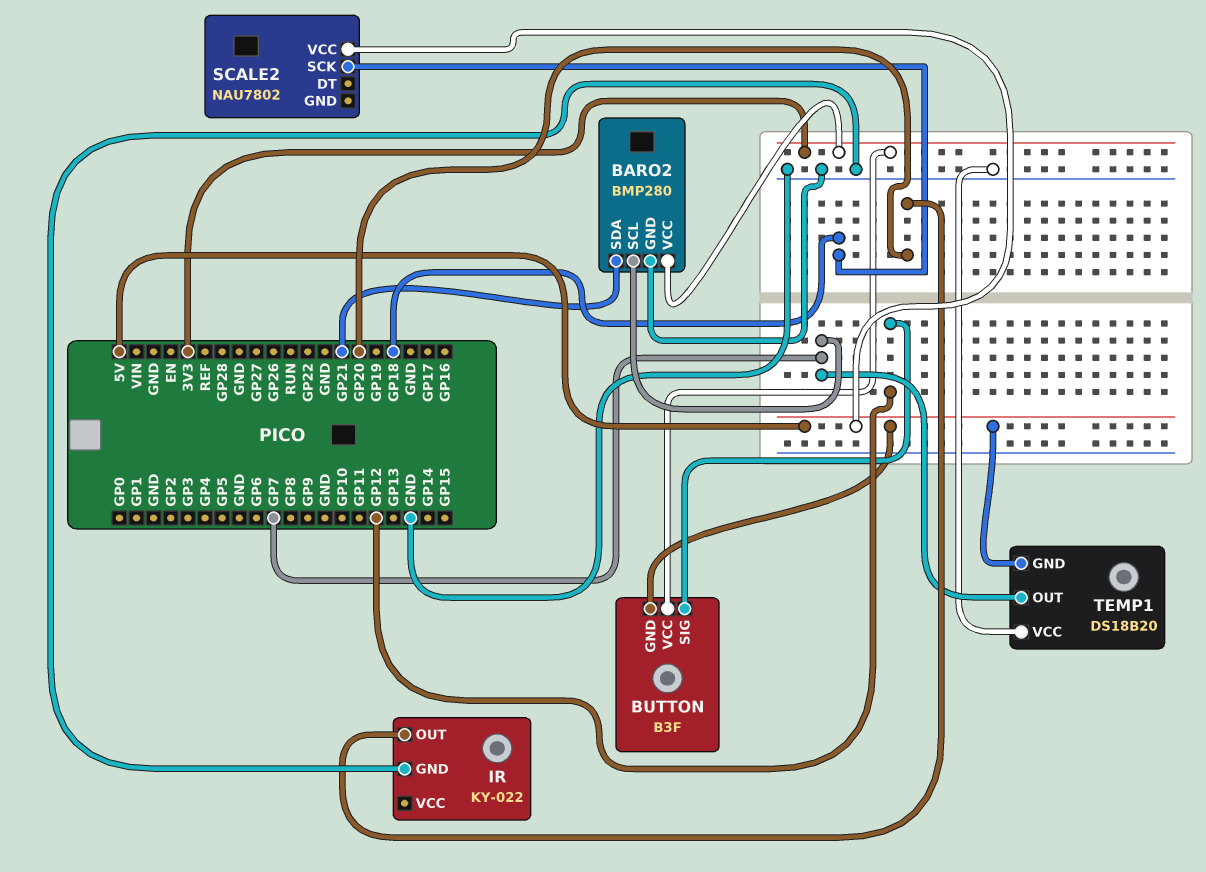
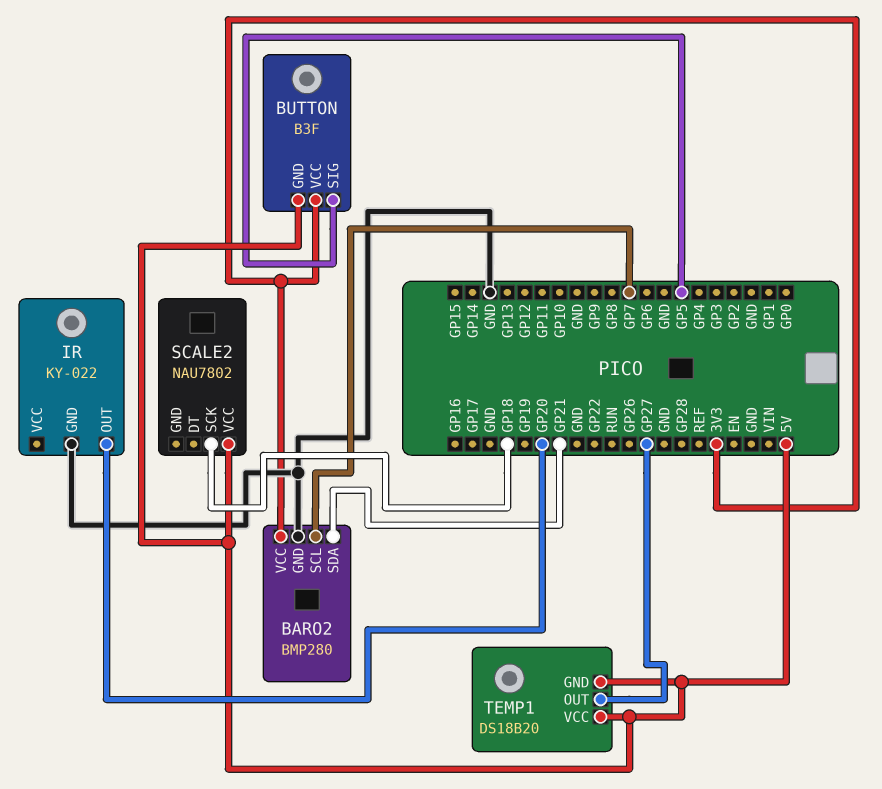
BUTTON pin SIG: GP12 -> GP5
TEMP1 pin OUT: GP7 -> GP27
TEMP1 pin VCC: GND -> 5V

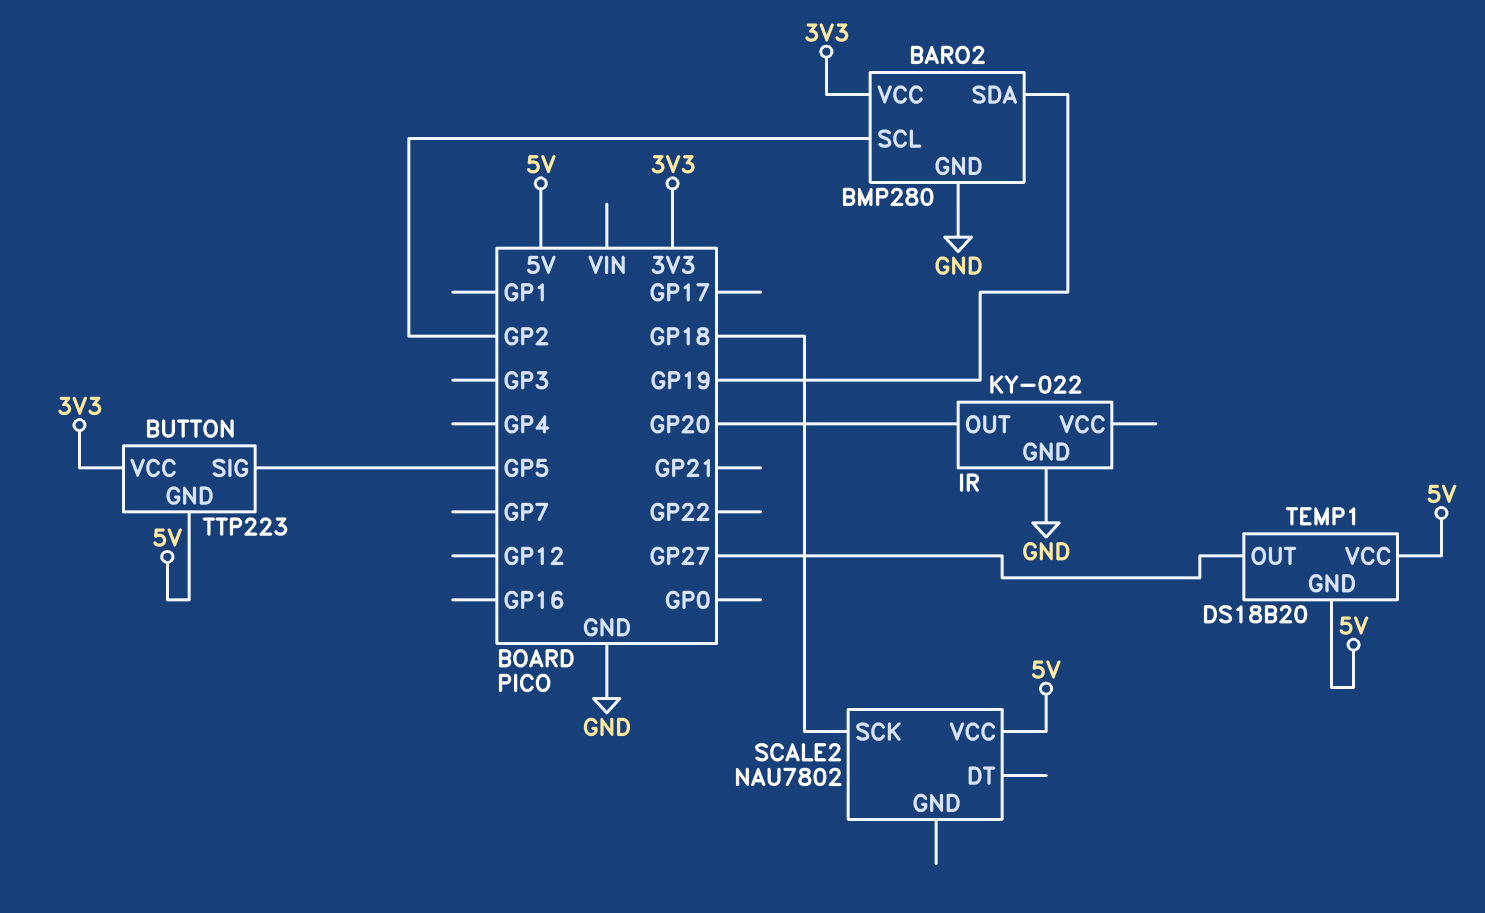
BARO2 pin SCL: GP7 -> GP2
BARO2 pin SDA: GP21 -> GP19
BUTTON: B3F -> TTP223

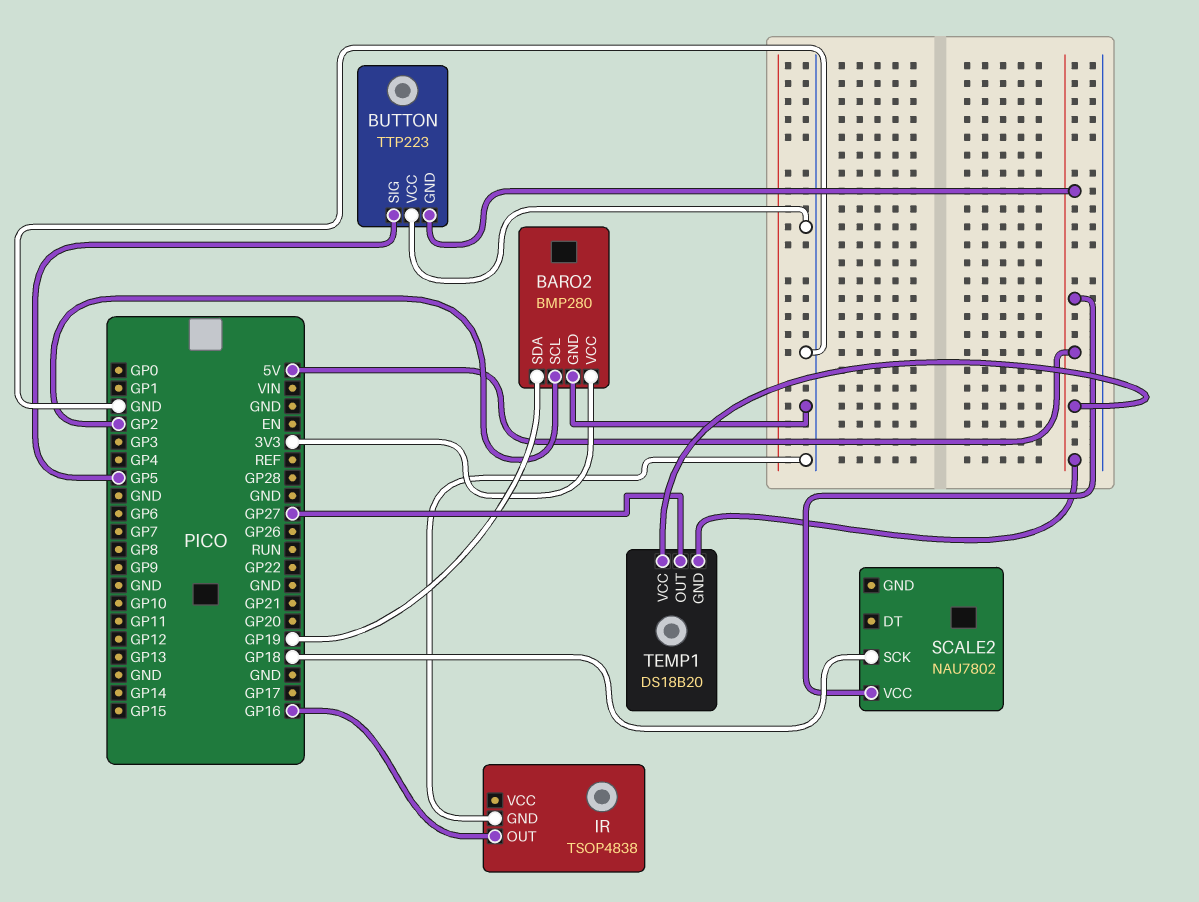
BUTTON pin VCC: 3V3 -> GND
IR: KY-022 -> TSOP4838
IR pin OUT: GP20 -> GP16

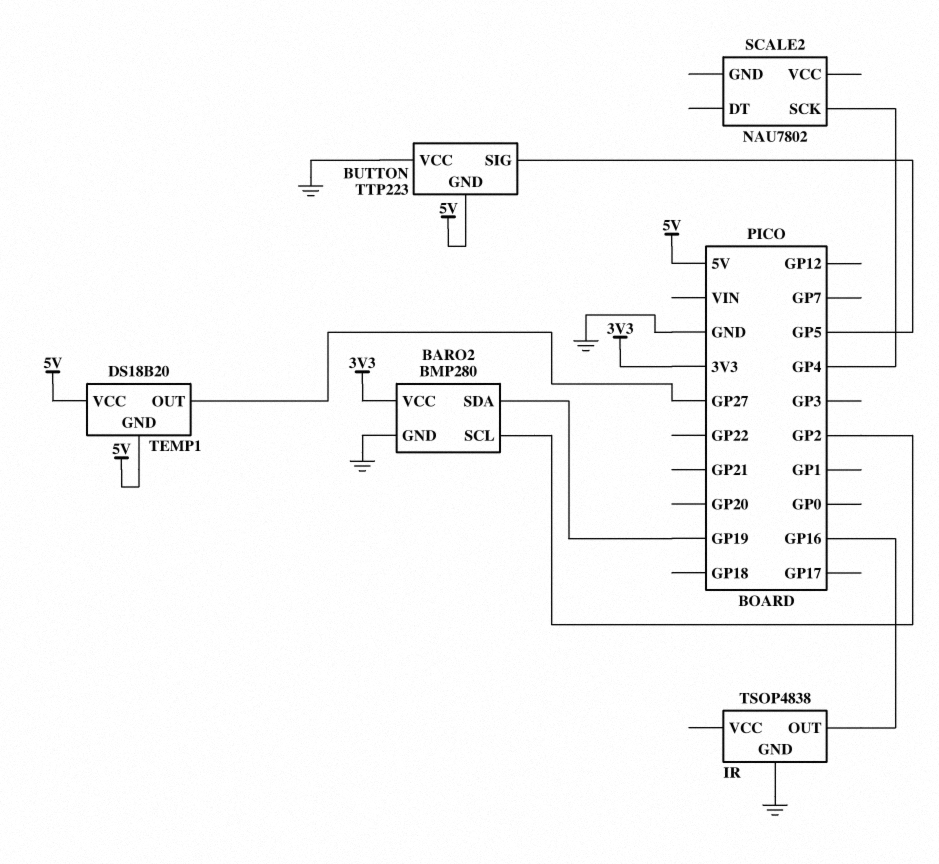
SCALE2 pin SCK: GP18 -> GP4
SCALE2 pin VCC: 5V -> none

